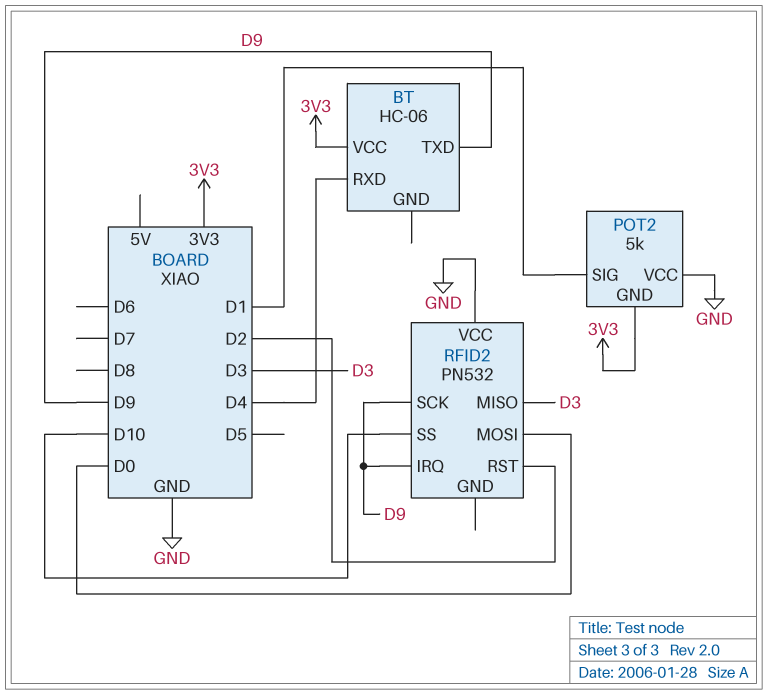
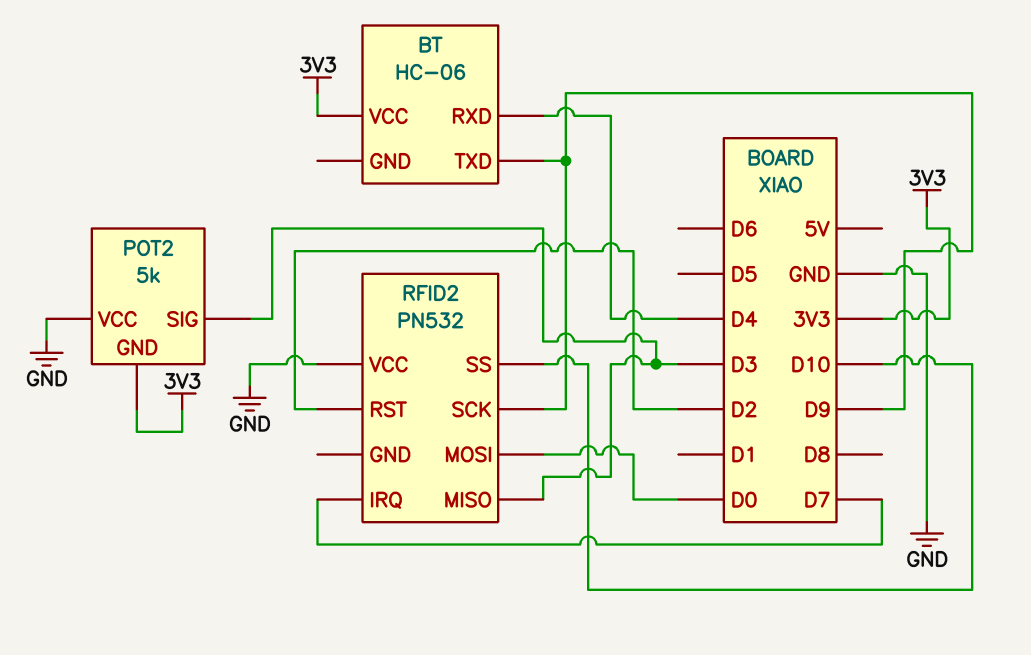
POT2 pin SIG: D1 -> D3
RFID2 pin IRQ: D9 -> D7

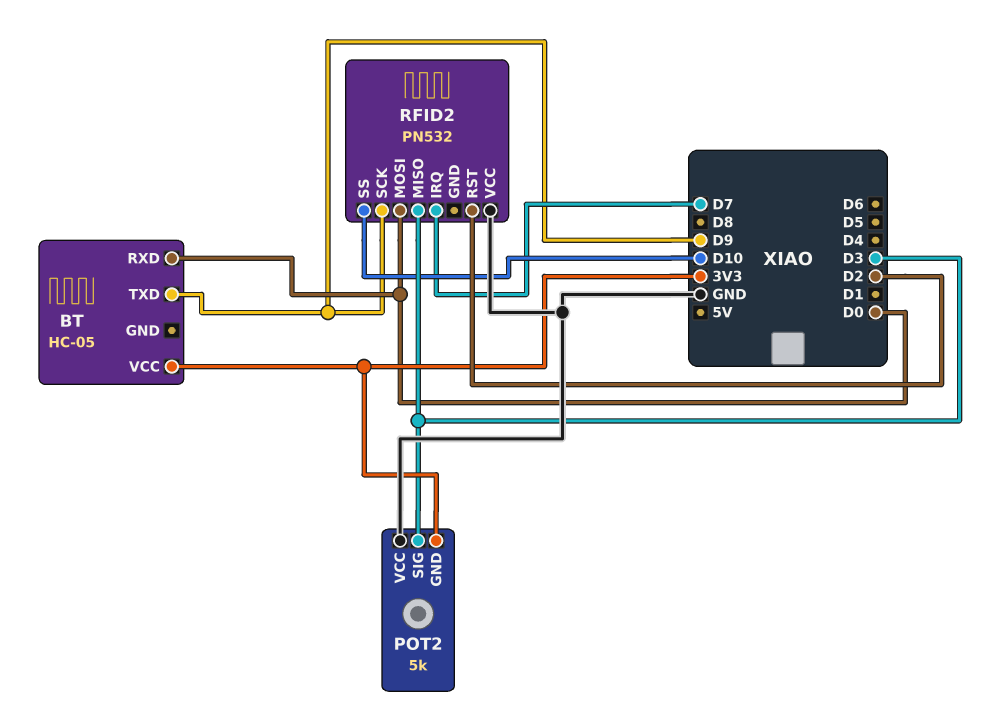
BT: HC-06 -> HC-05
BT pin RXD: D4 -> D0

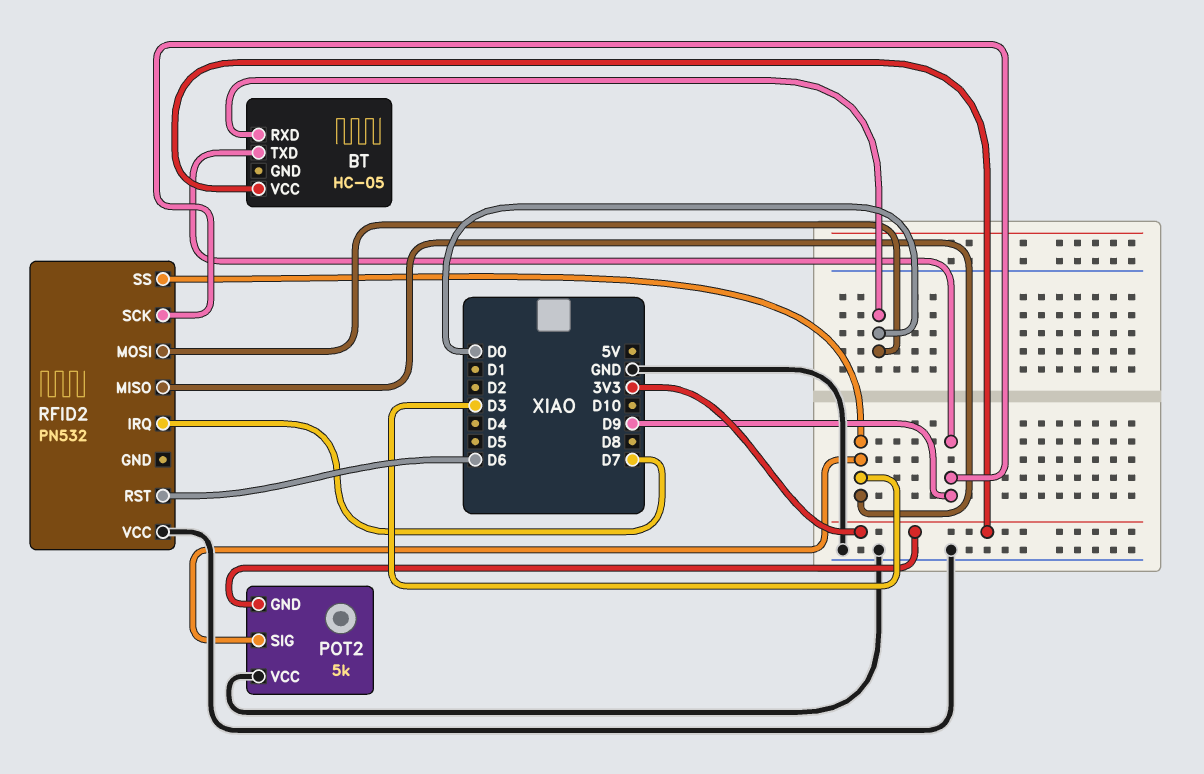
RFID2 pin RST: D2 -> D6
RFID2 pin SS: D10 -> D3

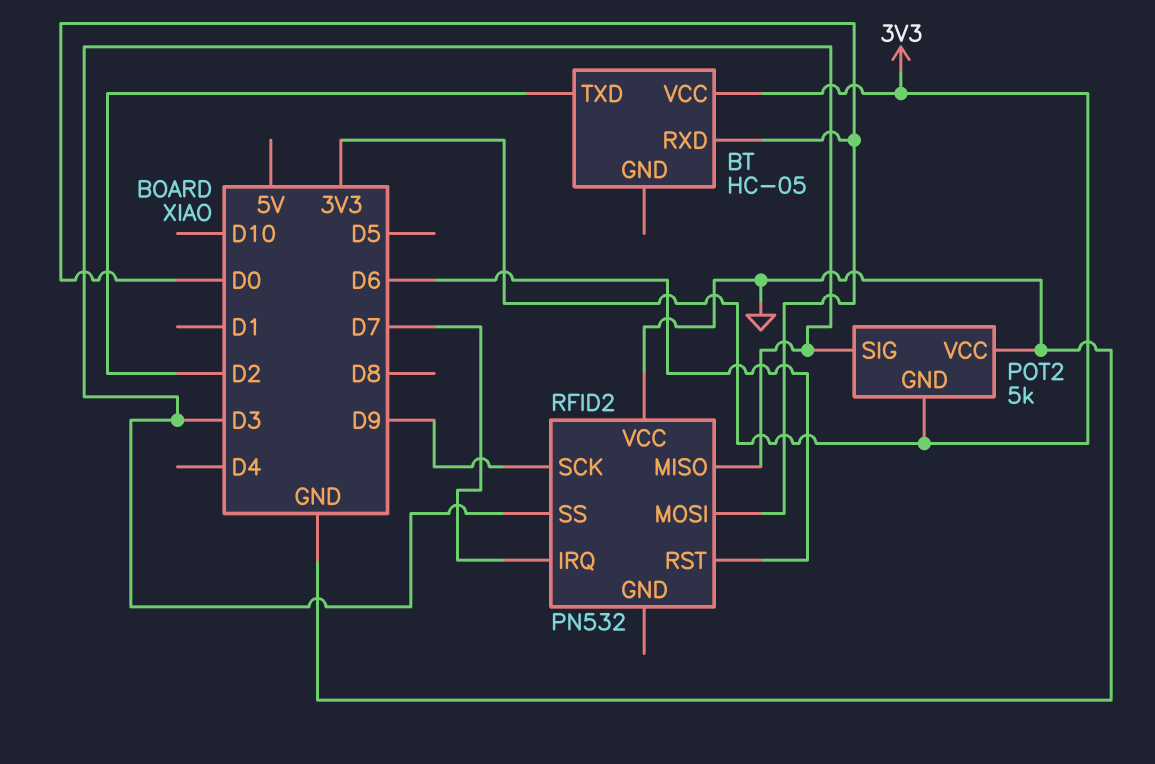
BT pin TXD: D9 -> D2

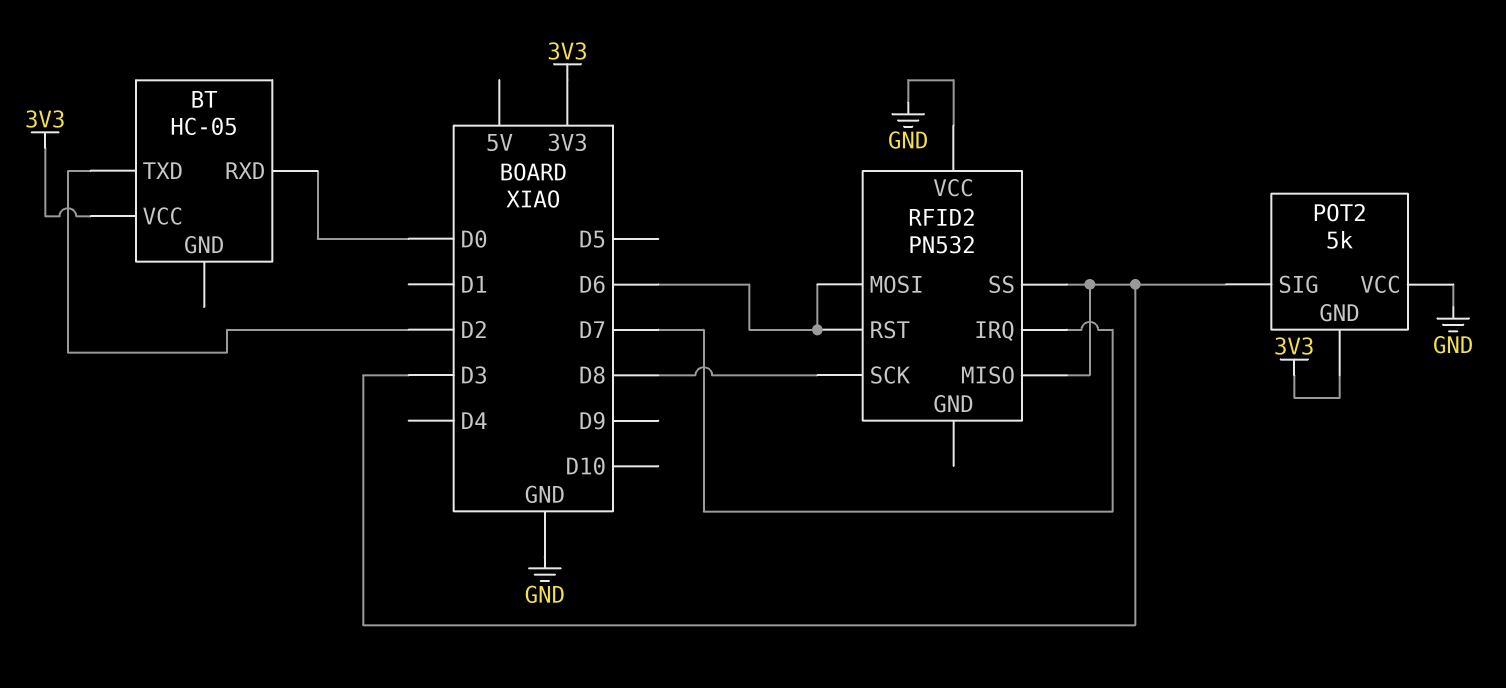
RFID2 pin MOSI: D0 -> D6
RFID2 pin SCK: D9 -> D8

